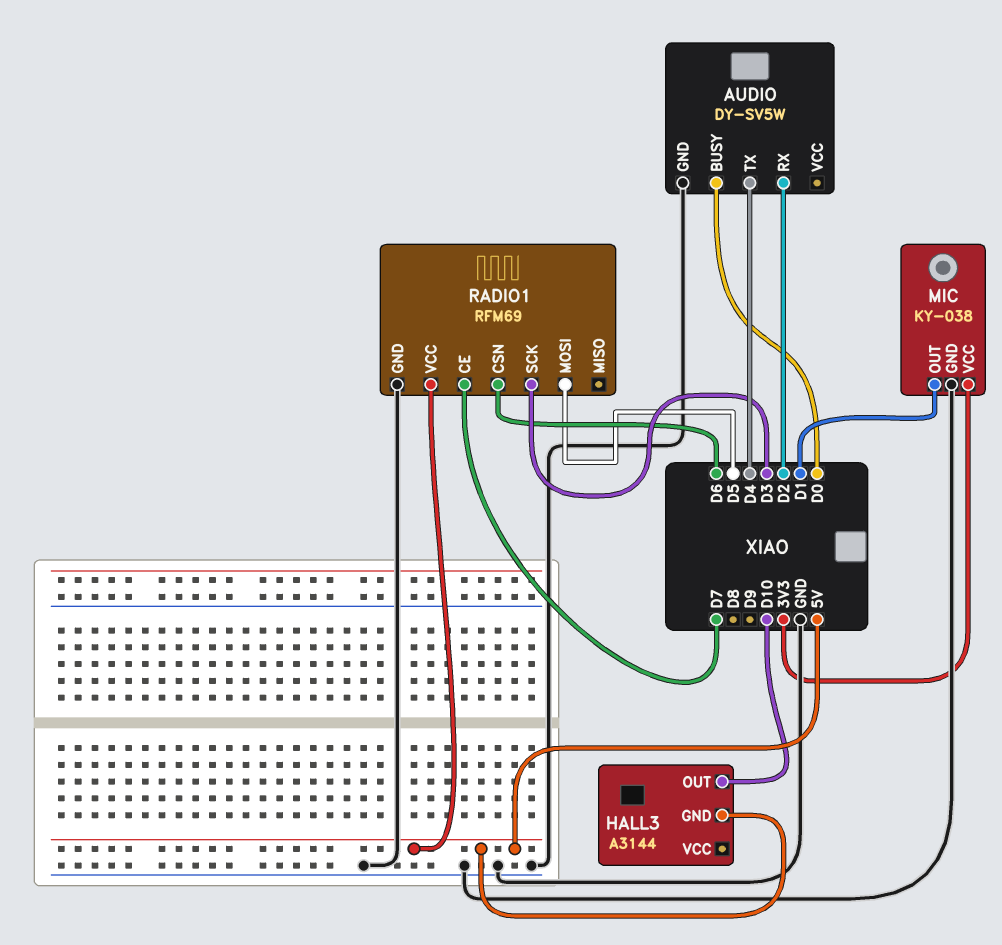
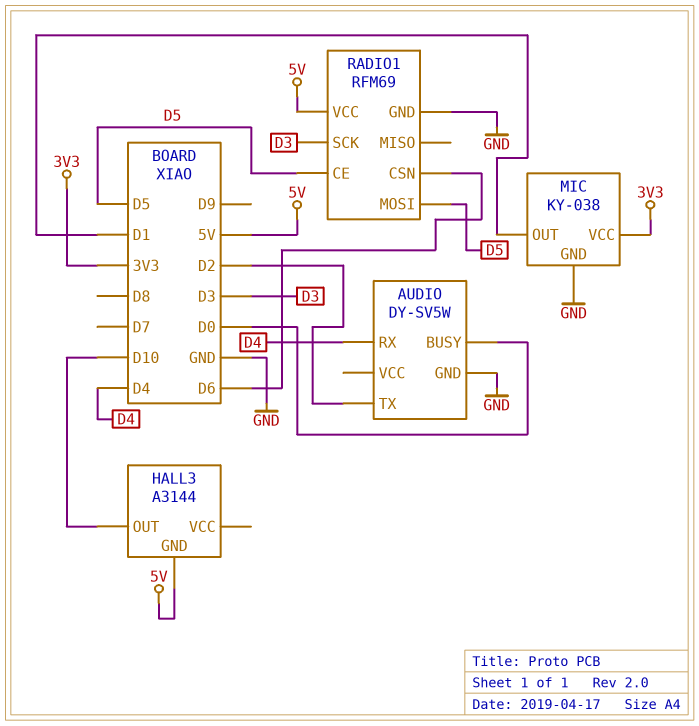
AUDIO pin RX: D2 -> D4
AUDIO pin TX: D4 -> D2
RADIO1 pin CE: D7 -> D5

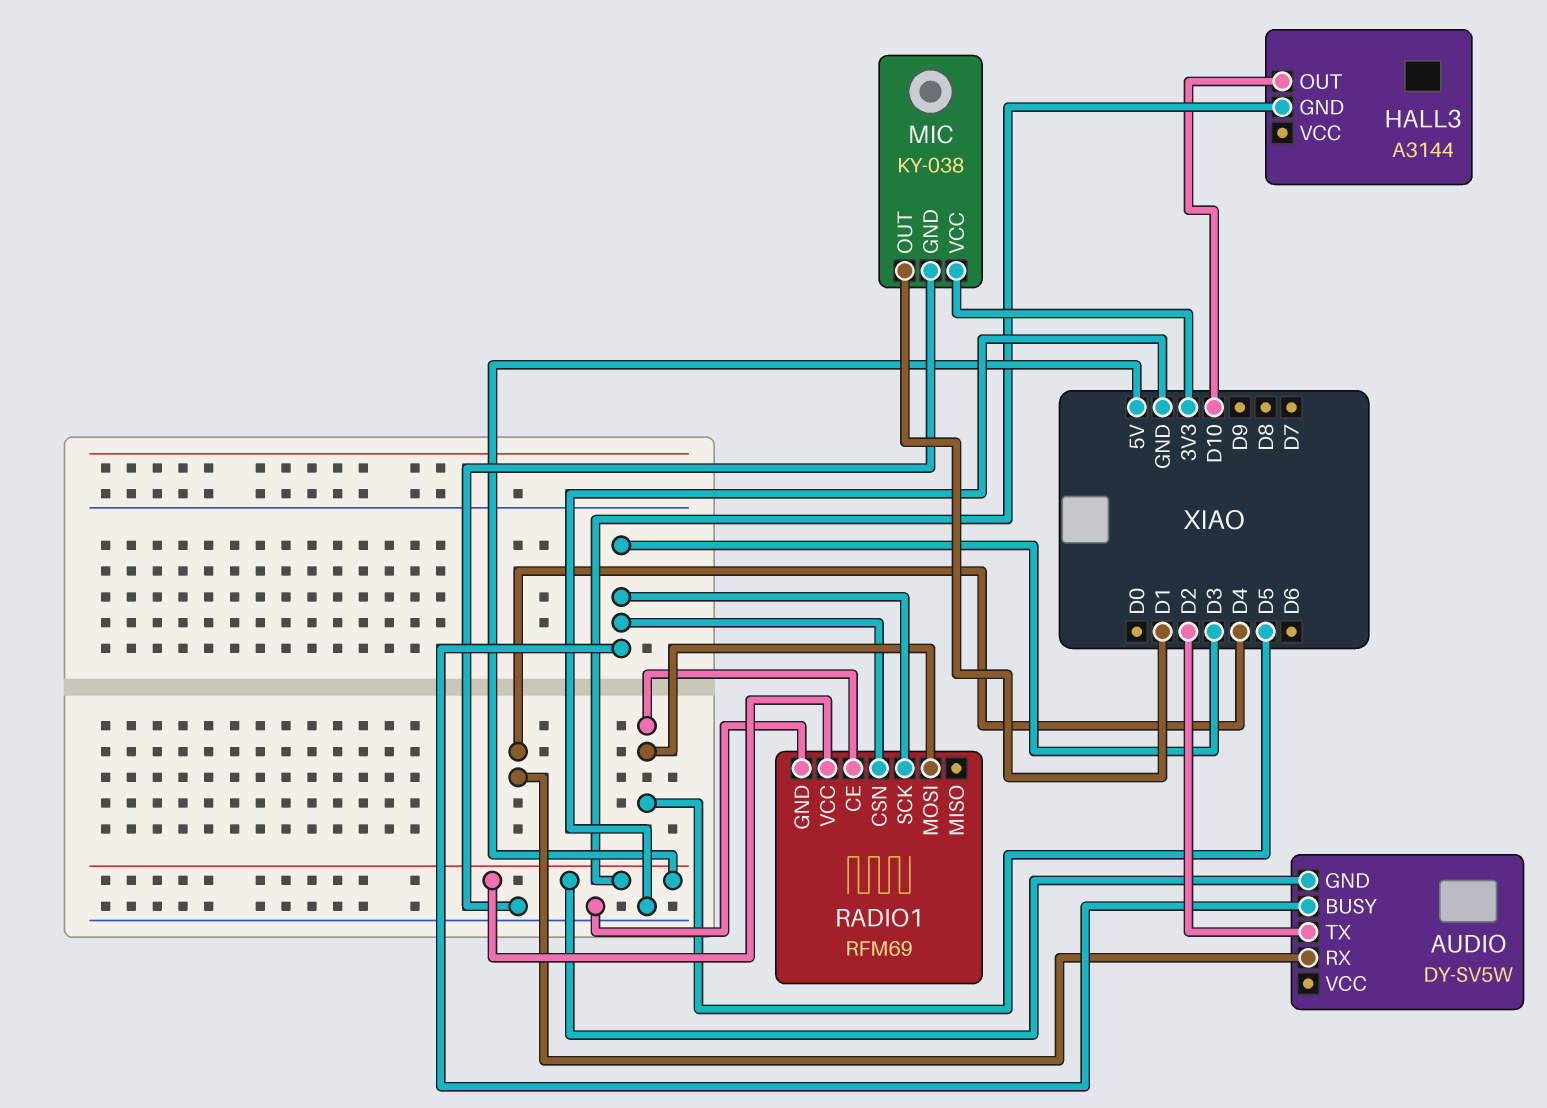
AUDIO pin BUSY: D0 -> D3
AUDIO pin GND: GND -> 5V
RADIO1 pin CSN: D6 -> D3

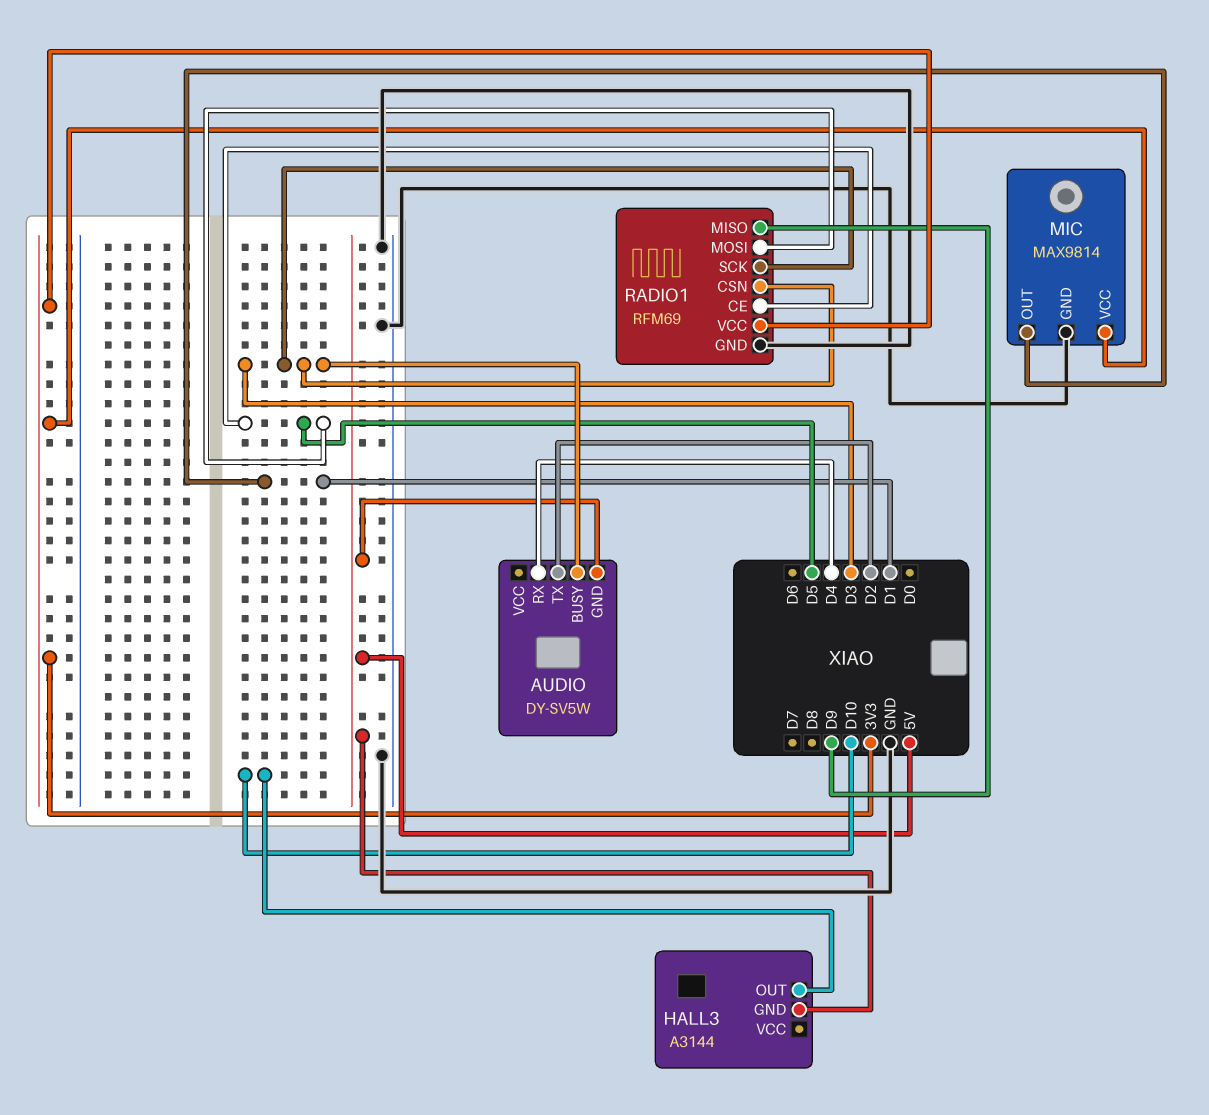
MIC: KY-038 -> MAX9814
RADIO1 pin MISO: none -> D9
RADIO1 pin VCC: 5V -> 3V3

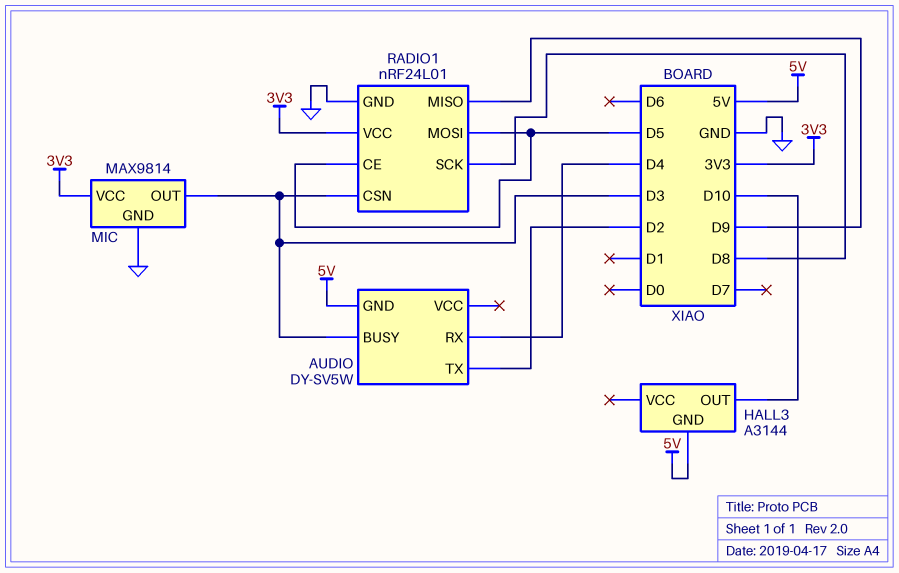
MIC pin OUT: D1 -> D3
RADIO1: RFM69 -> nRF24L01
RADIO1 pin SCK: D3 -> D8

